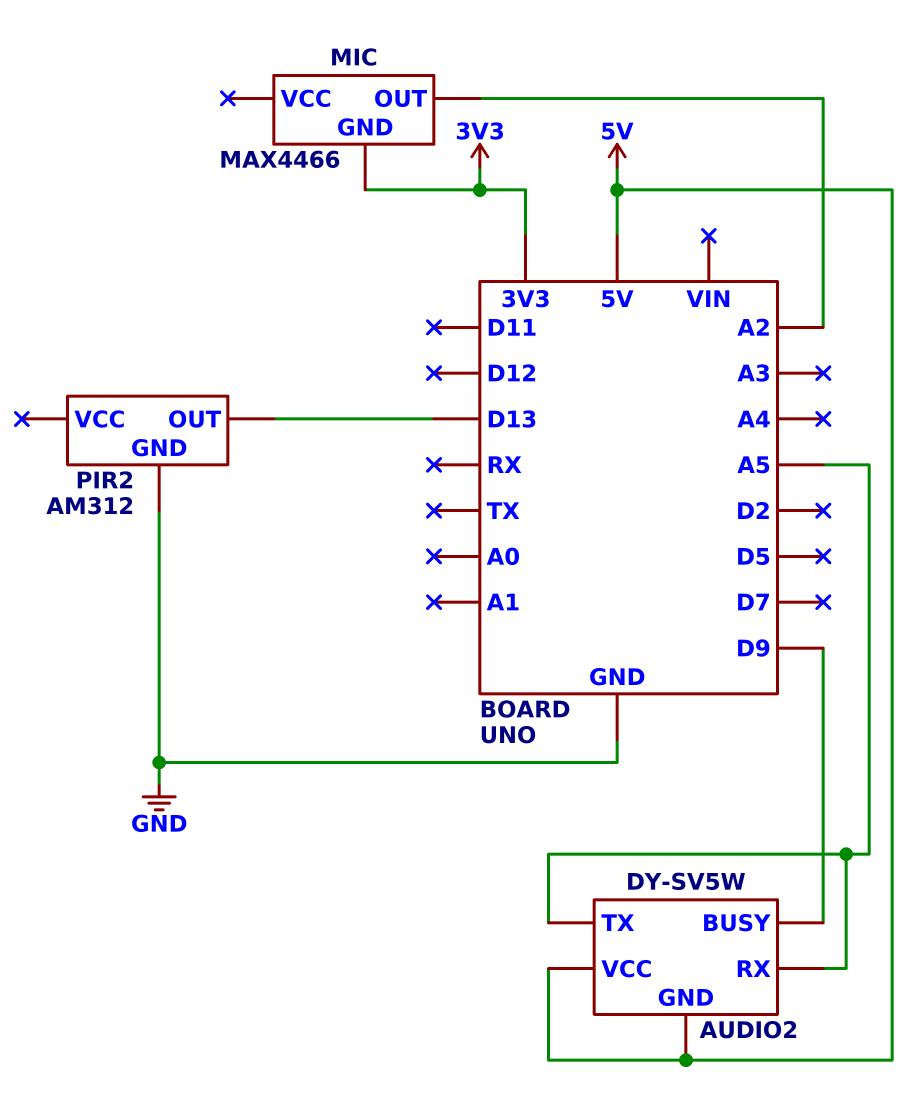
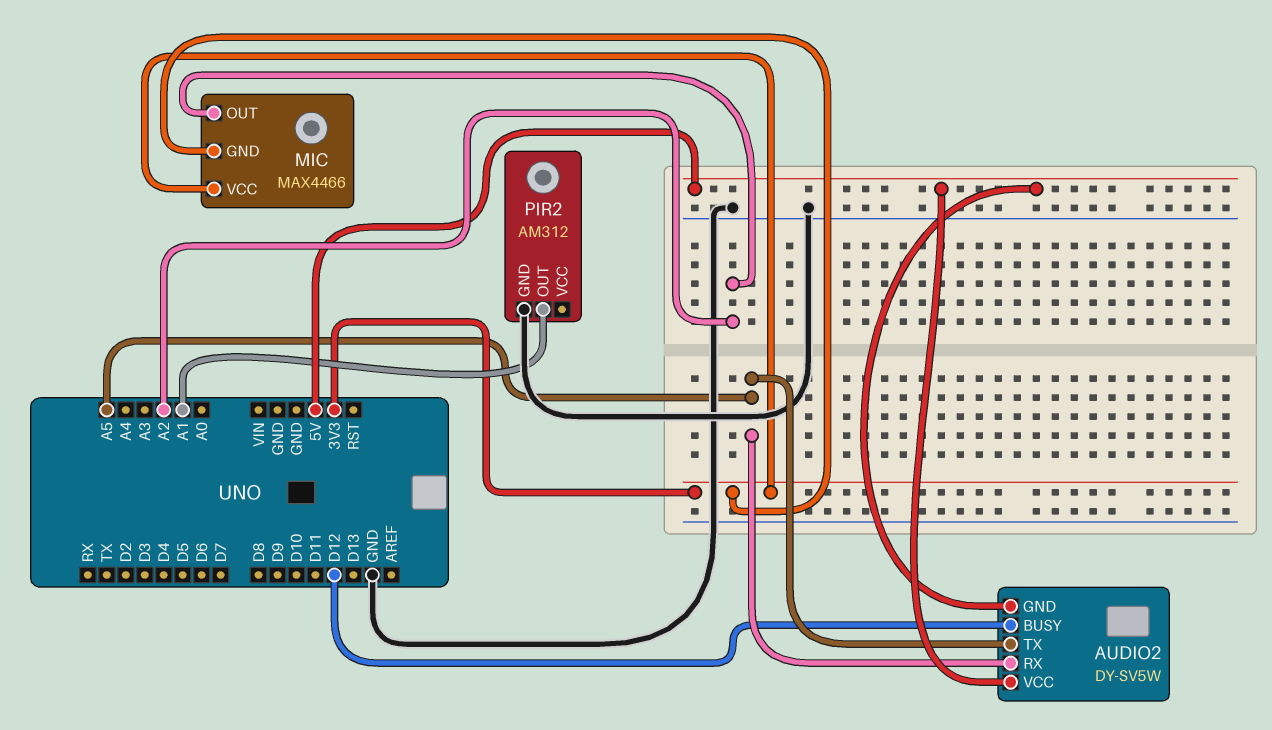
AUDIO2 pin BUSY: D9 -> D12
MIC pin VCC: none -> 3V3
PIR2 pin OUT: D13 -> A1

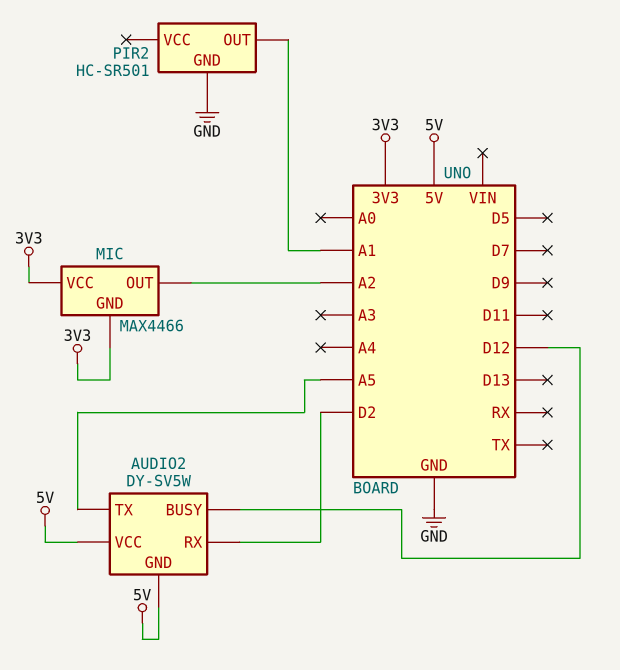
AUDIO2 pin RX: A5 -> D2
PIR2: AM312 -> HC-SR501

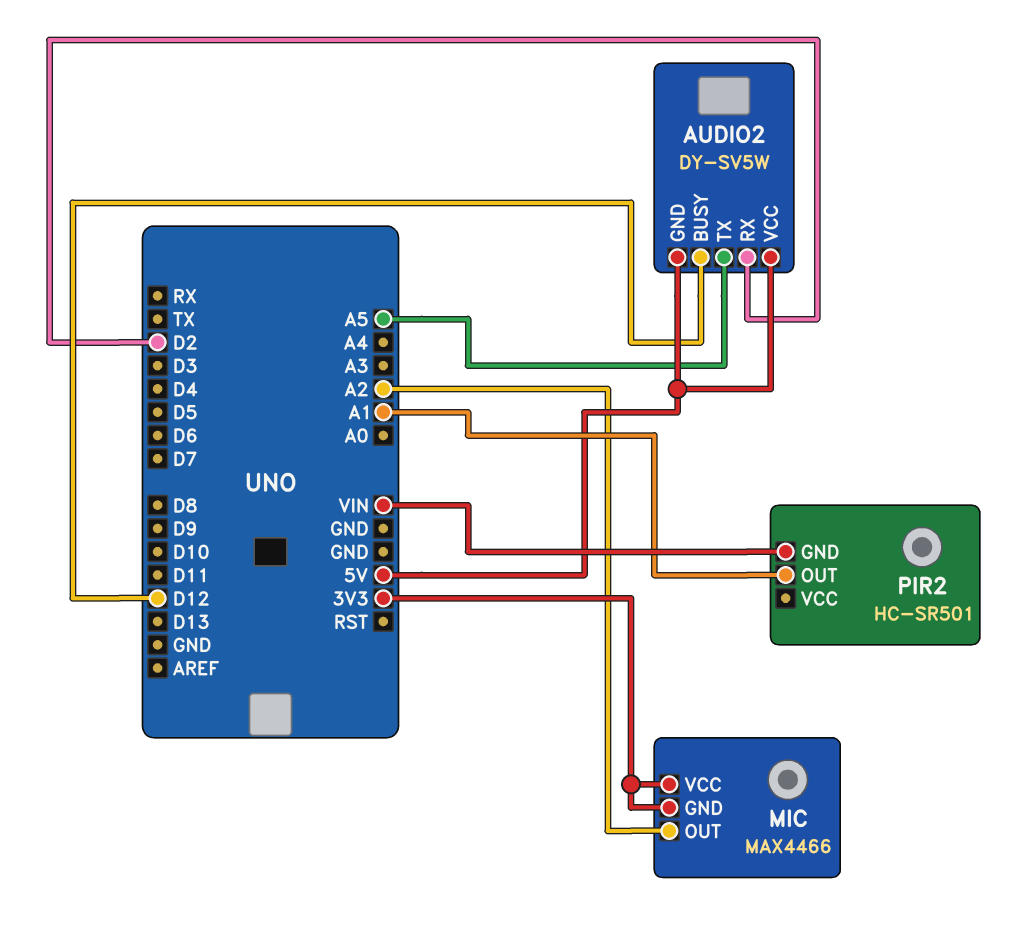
PIR2 pin GND: GND -> VIN

